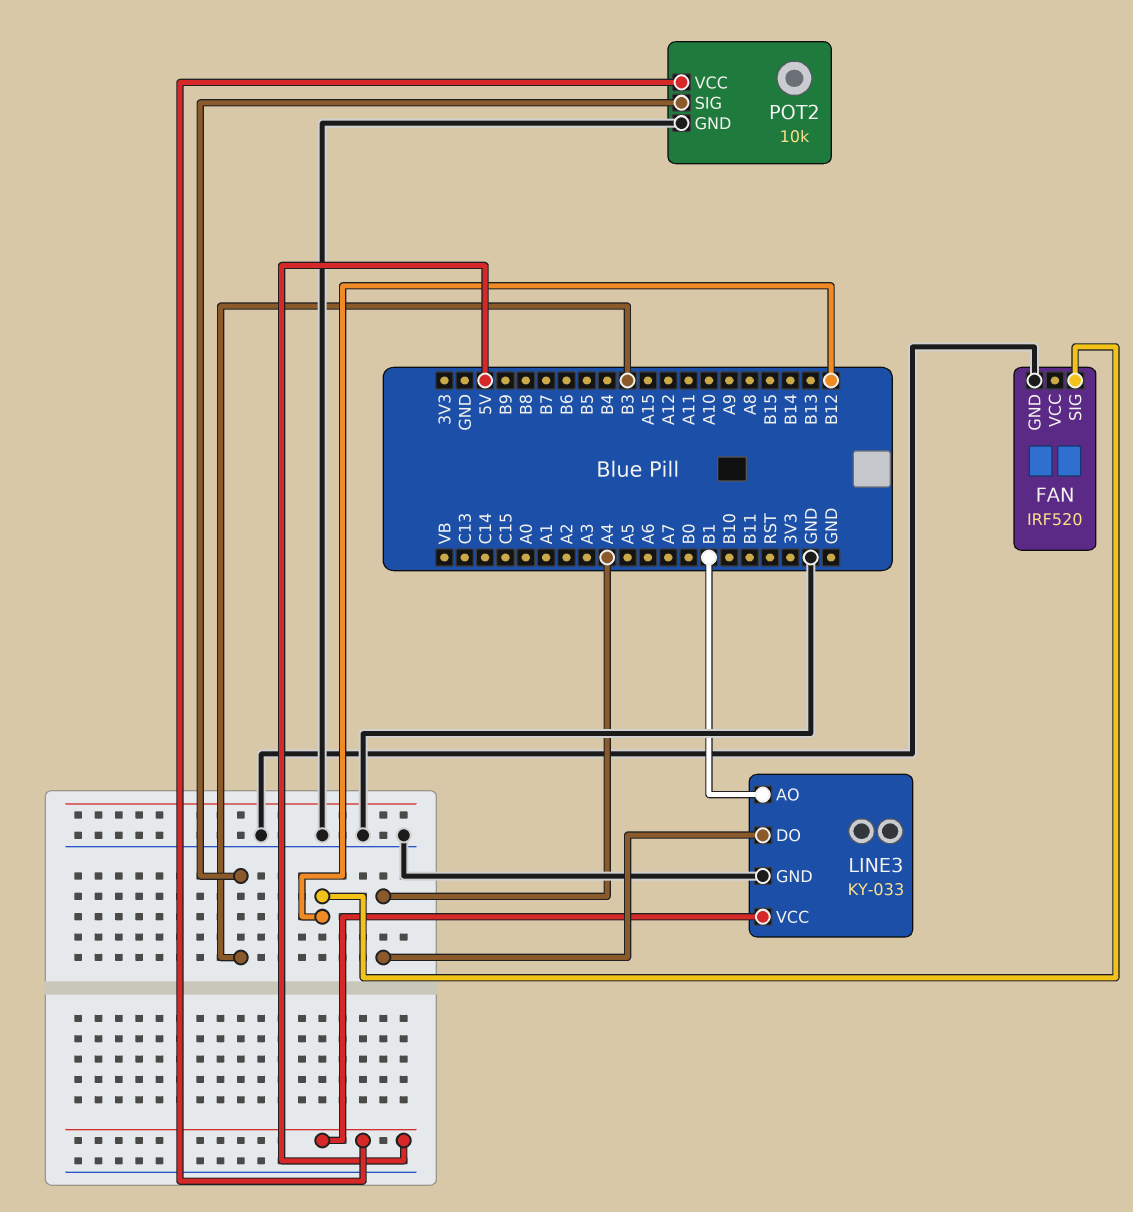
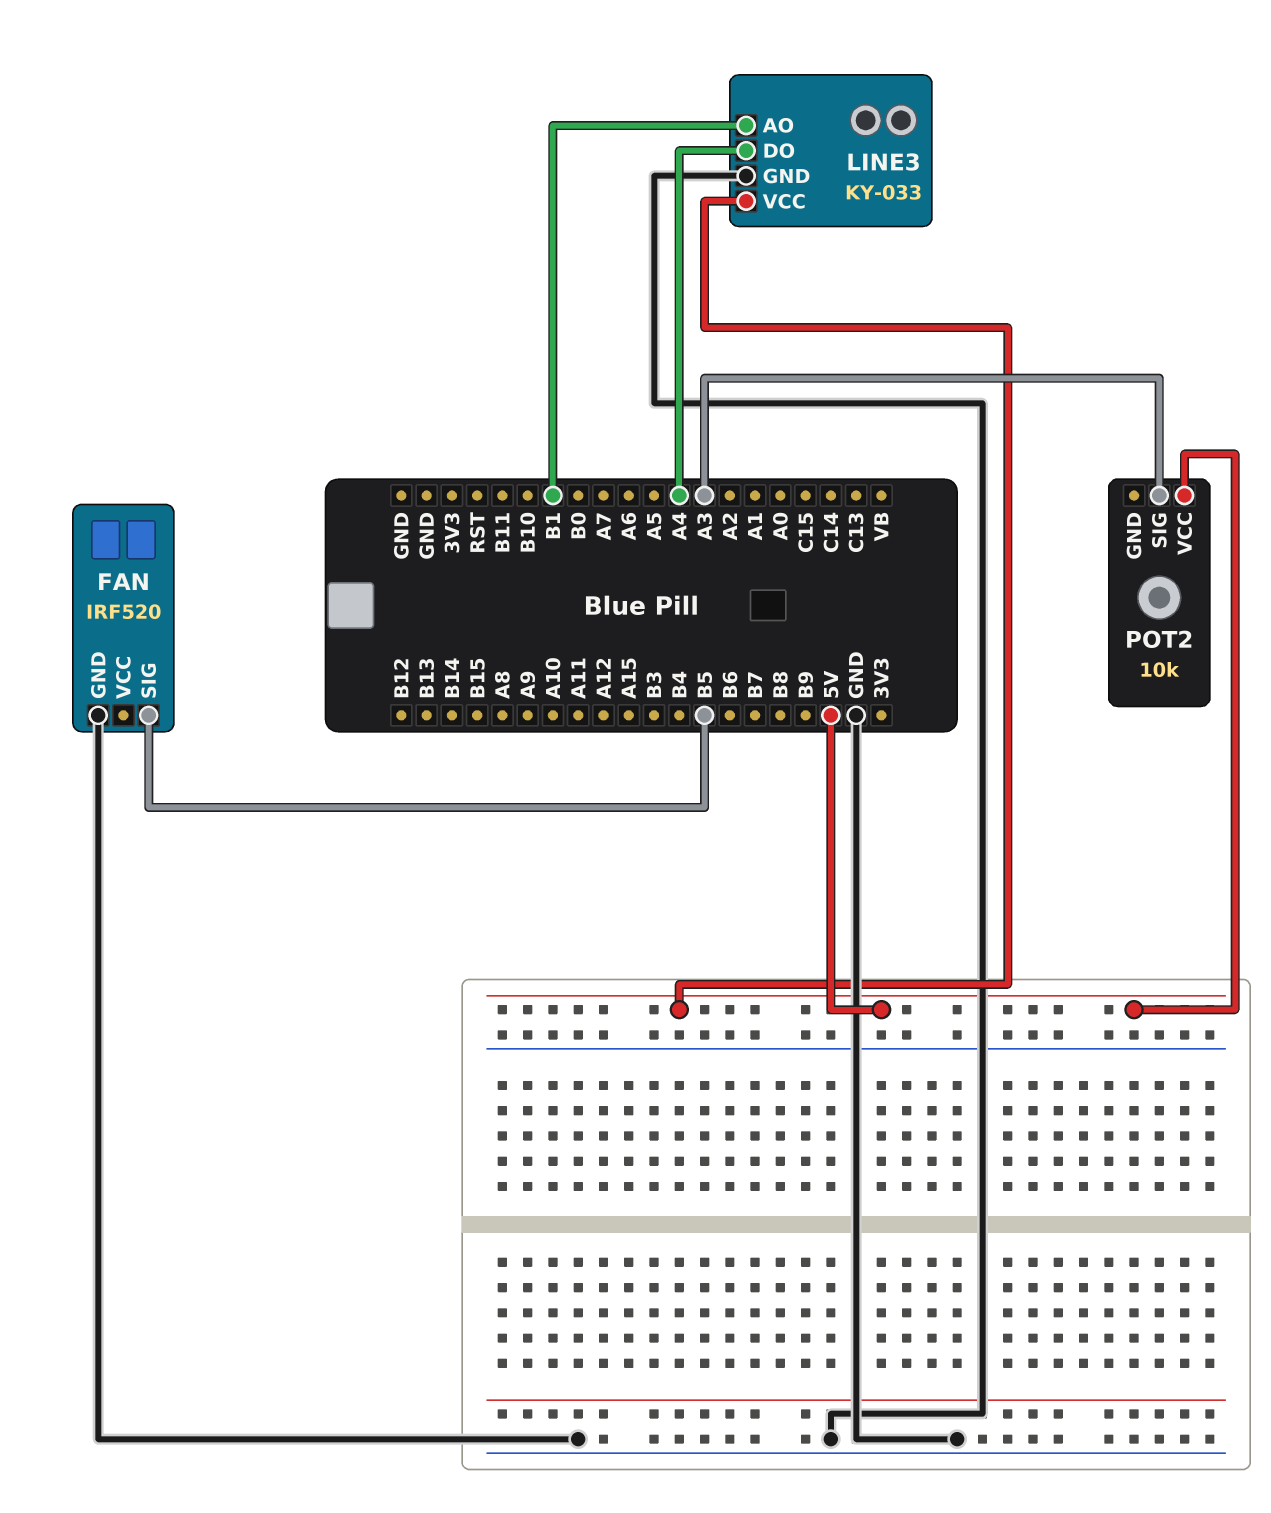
FAN pin SIG: B12 -> B5
POT2 pin GND: GND -> none
POT2 pin SIG: B3 -> A3

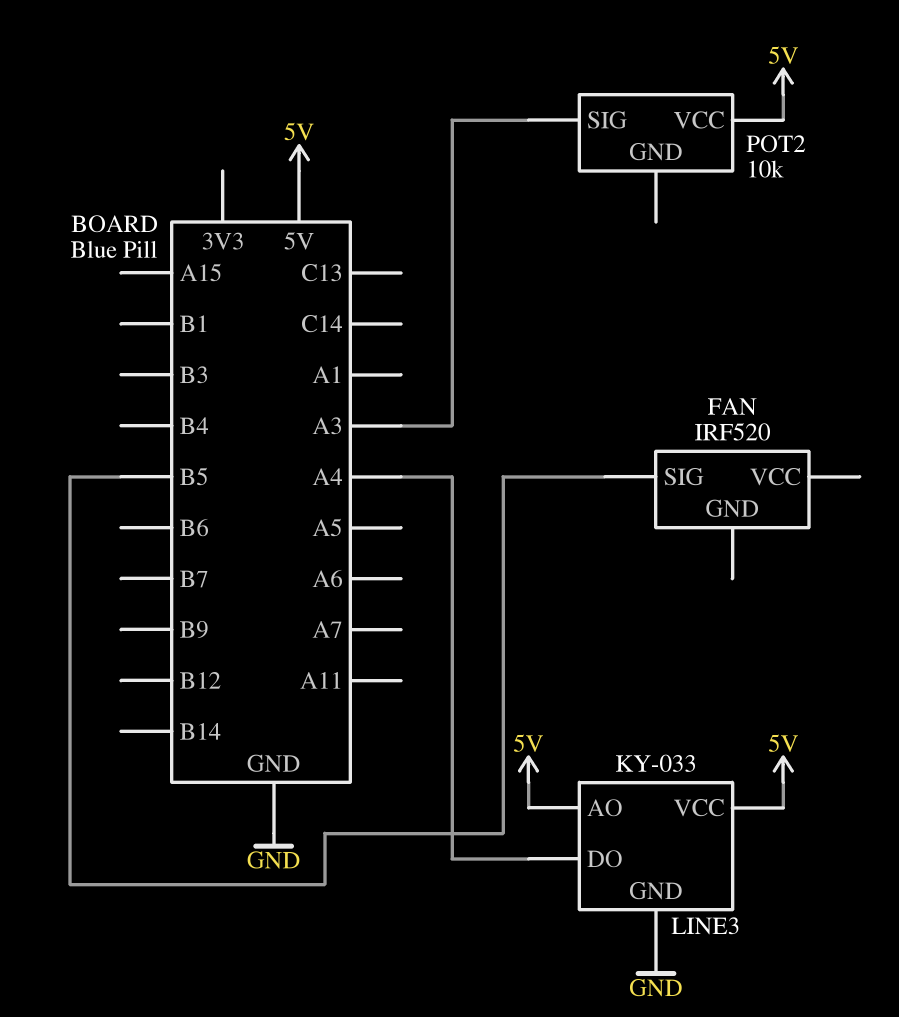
FAN pin GND: GND -> none
LINE3 pin AO: B1 -> 5V

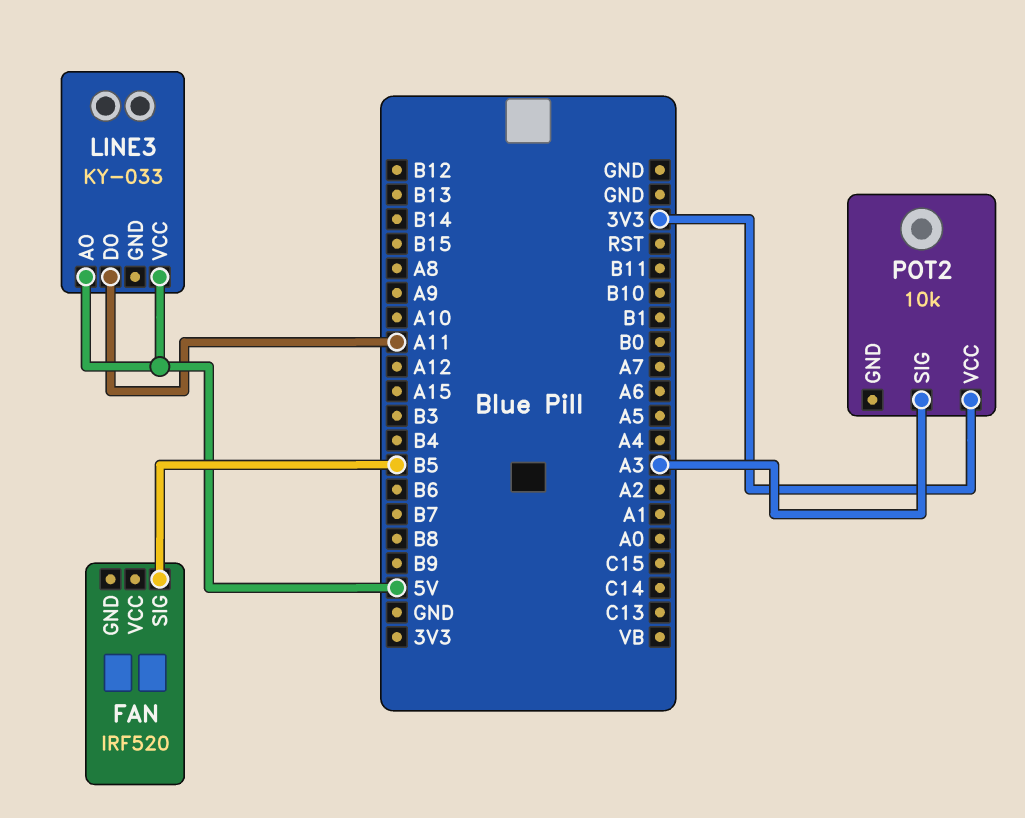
LINE3 pin DO: A4 -> A11
LINE3 pin GND: GND -> none
POT2 pin VCC: 5V -> 3V3

